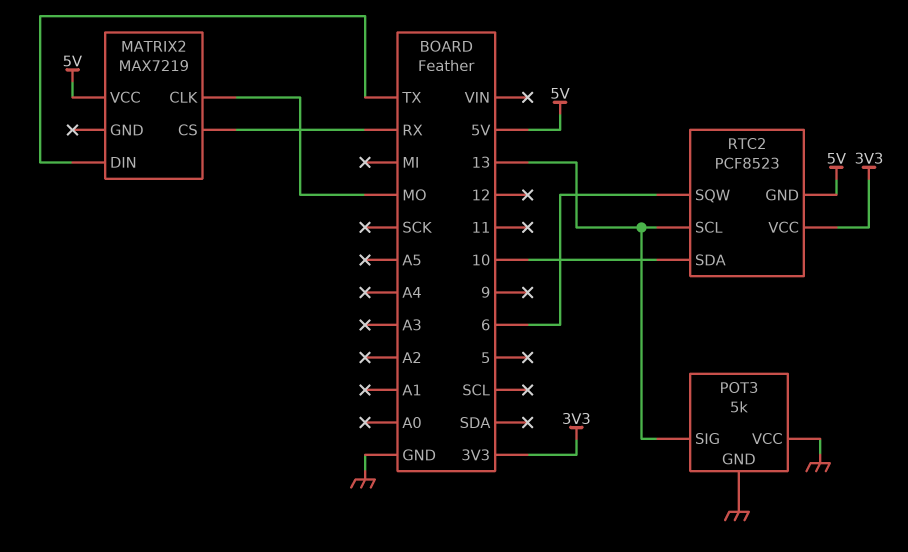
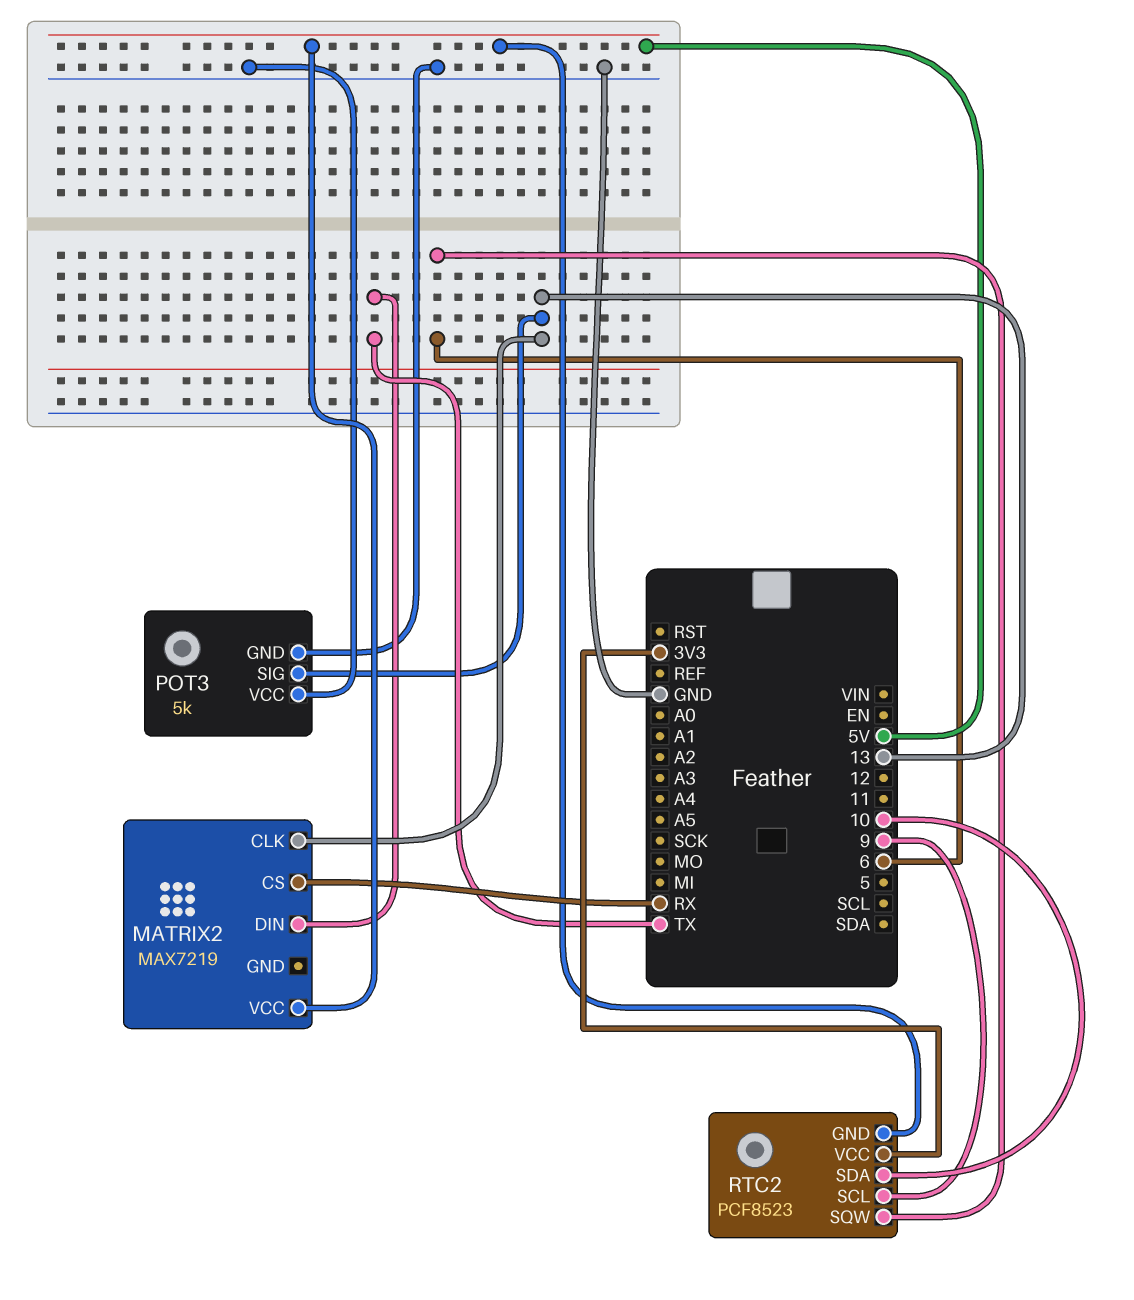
MATRIX2 pin CLK: MO -> 13
RTC2 pin SCL: 13 -> 9

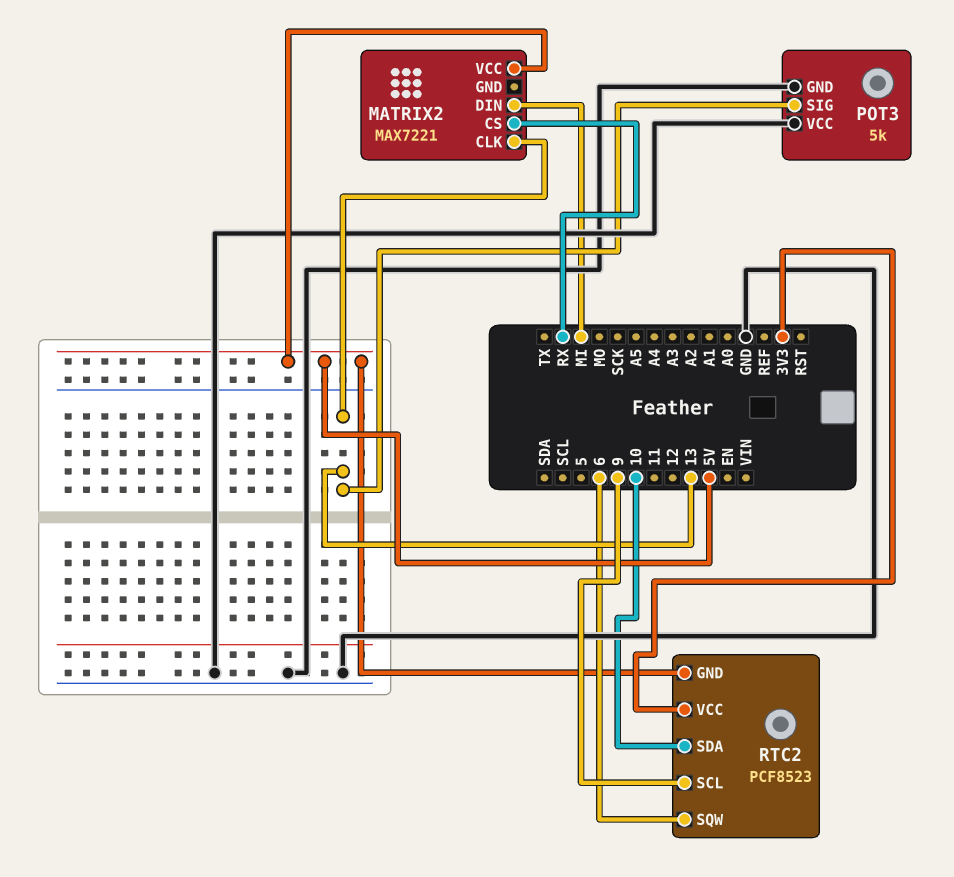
MATRIX2: MAX7219 -> MAX7221
MATRIX2 pin DIN: TX -> MI

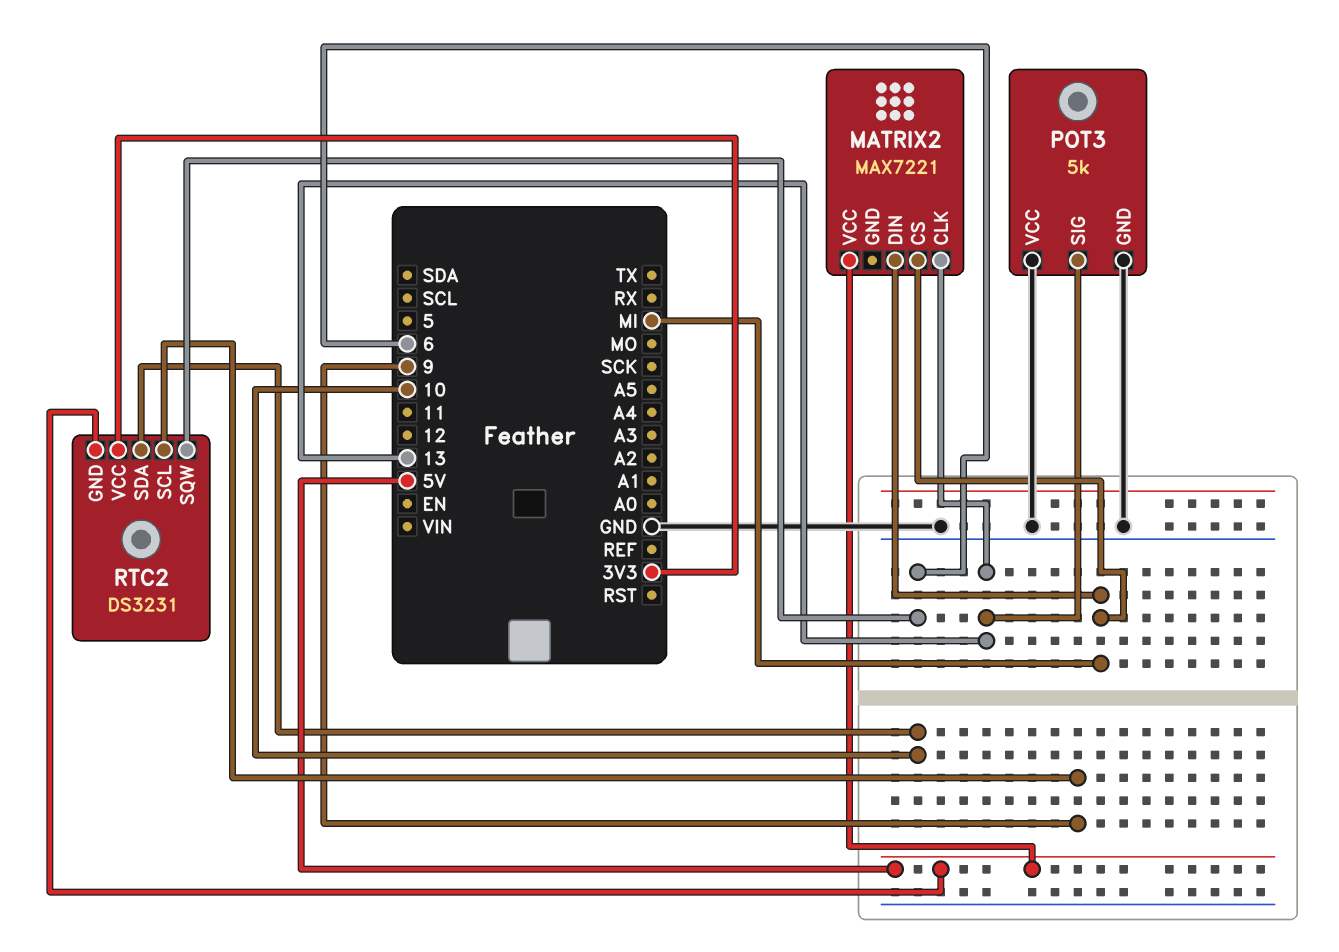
MATRIX2 pin CS: RX -> MI
RTC2: PCF8523 -> DS3231

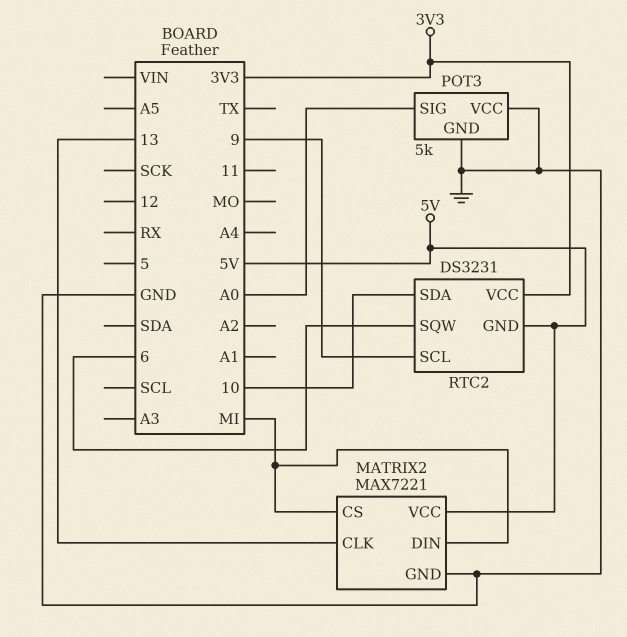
MATRIX2 pin GND: none -> GND
POT3 pin SIG: 13 -> A0

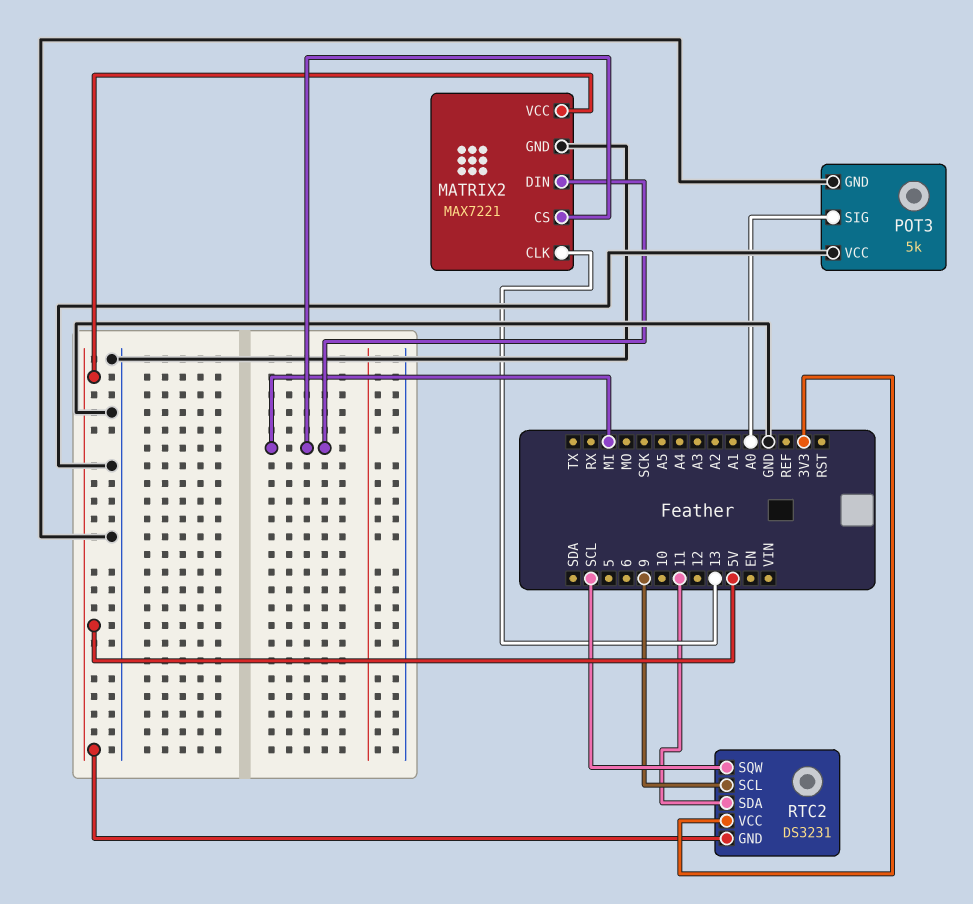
RTC2 pin SDA: 10 -> 11
RTC2 pin SQW: 6 -> SCL

